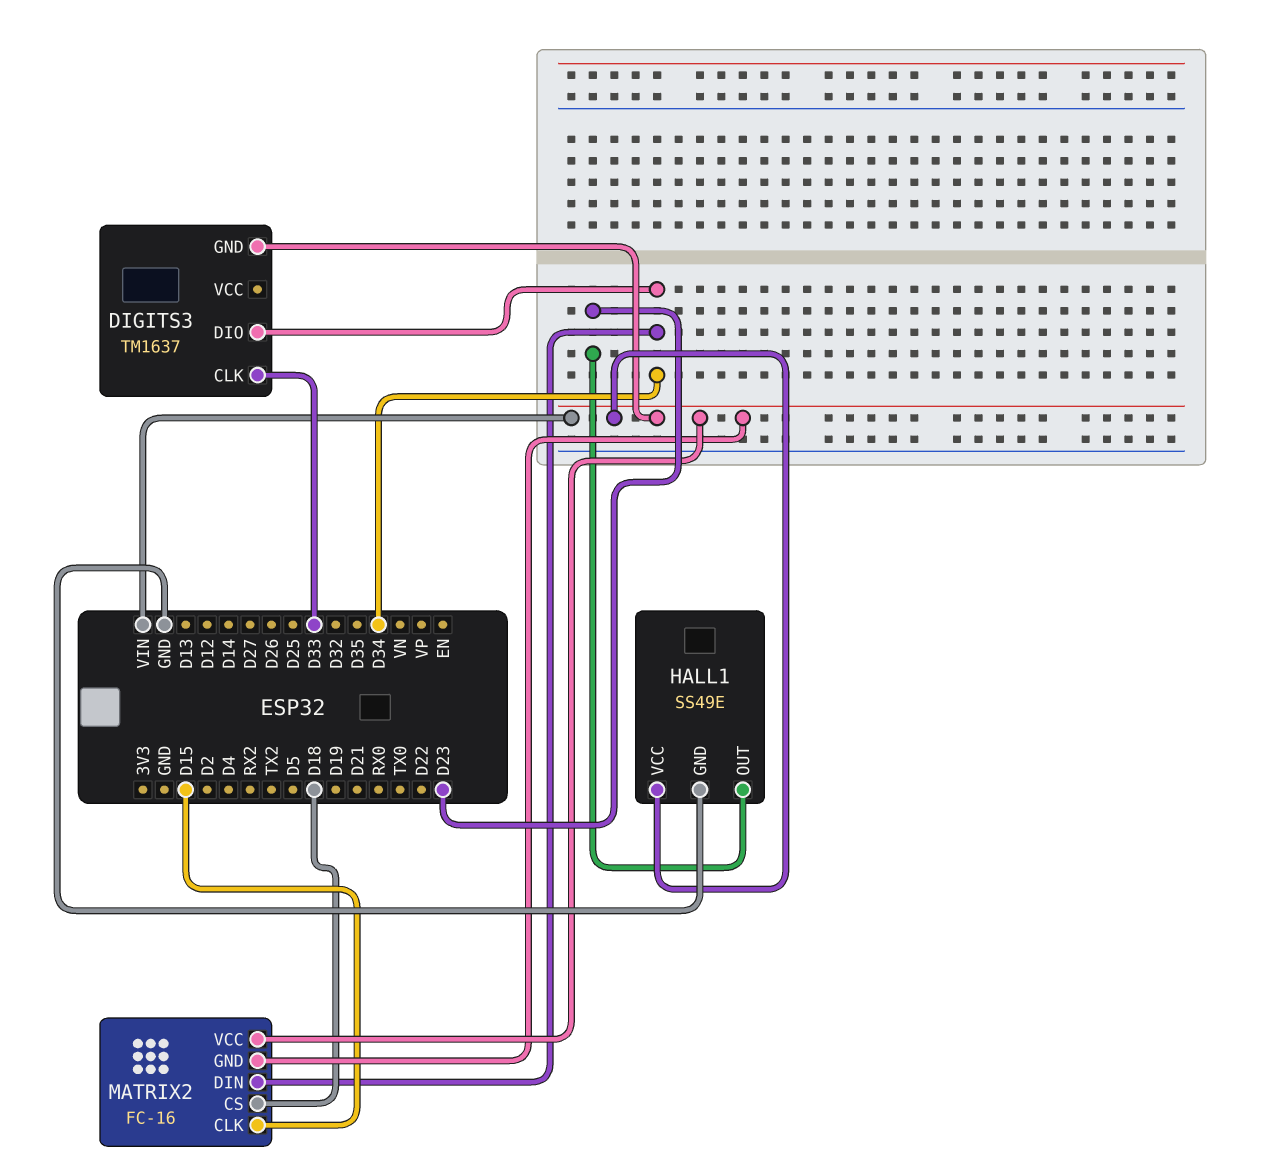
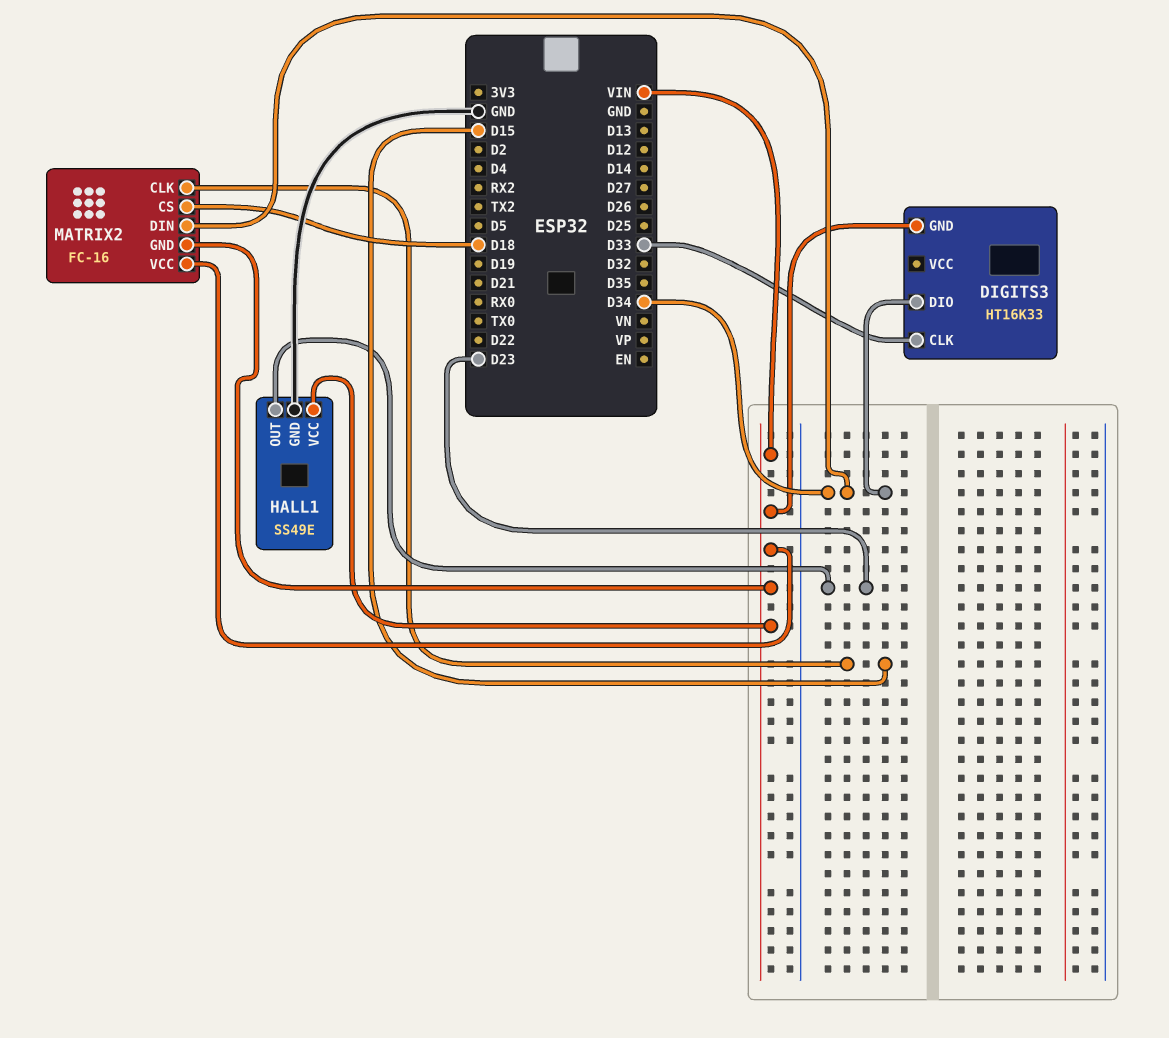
DIGITS3: TM1637 -> HT16K33

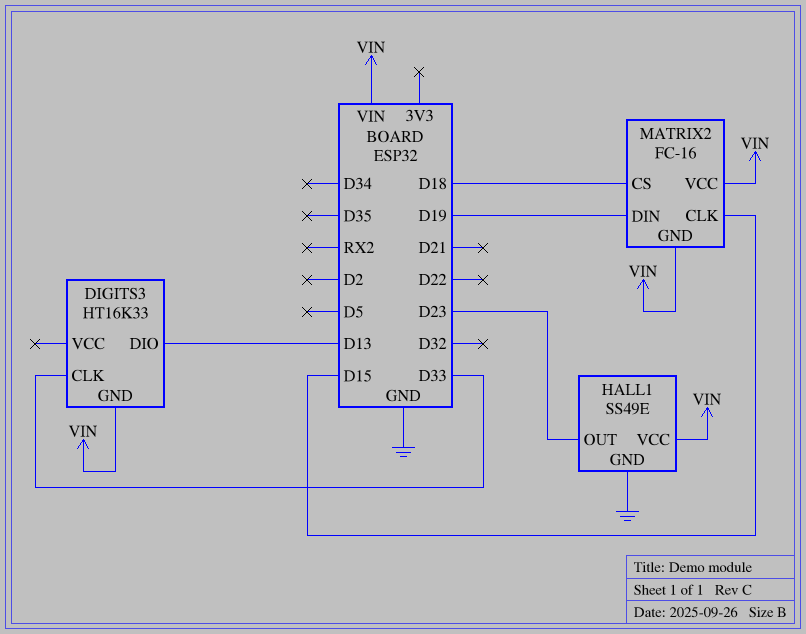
DIGITS3 pin DIO: D34 -> D13
MATRIX2 pin DIN: D34 -> D19

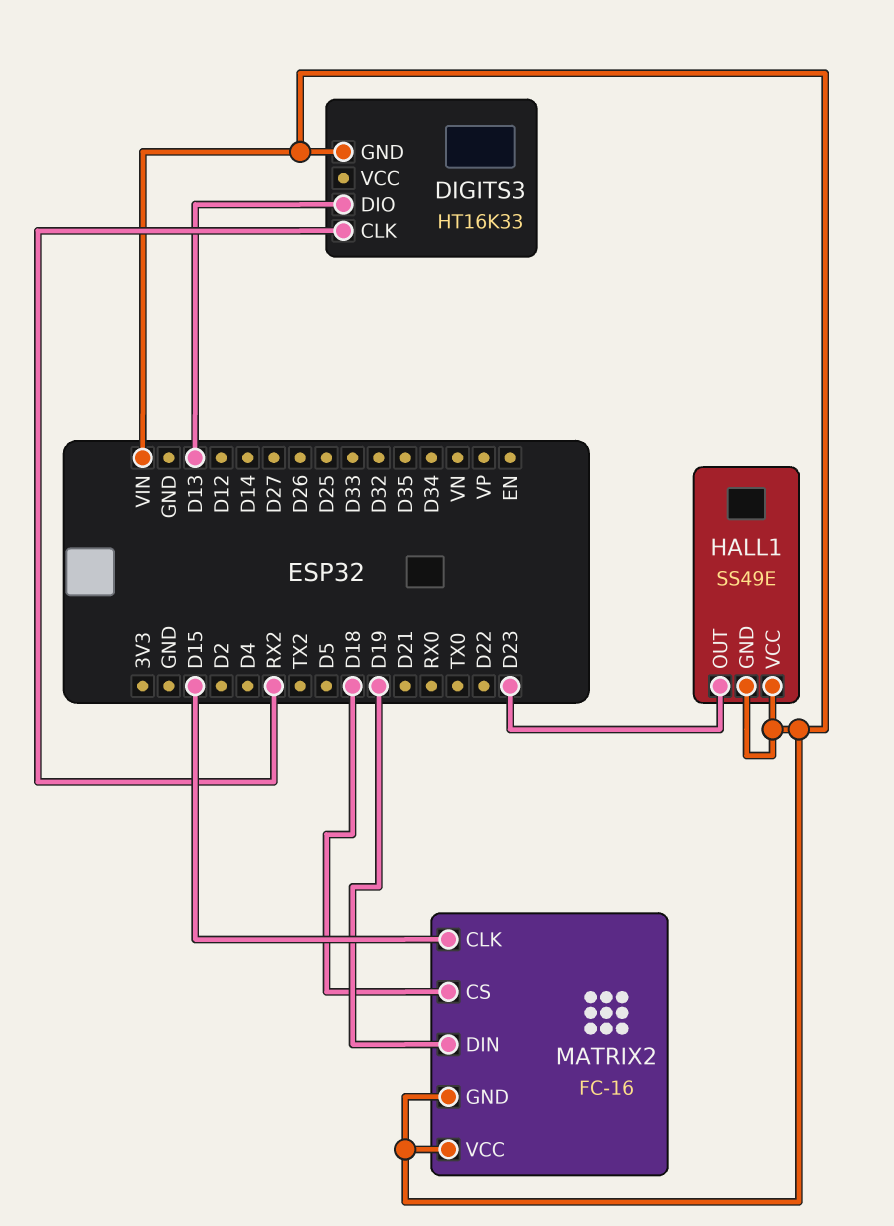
DIGITS3 pin CLK: D33 -> RX2
HALL1 pin GND: GND -> VIN

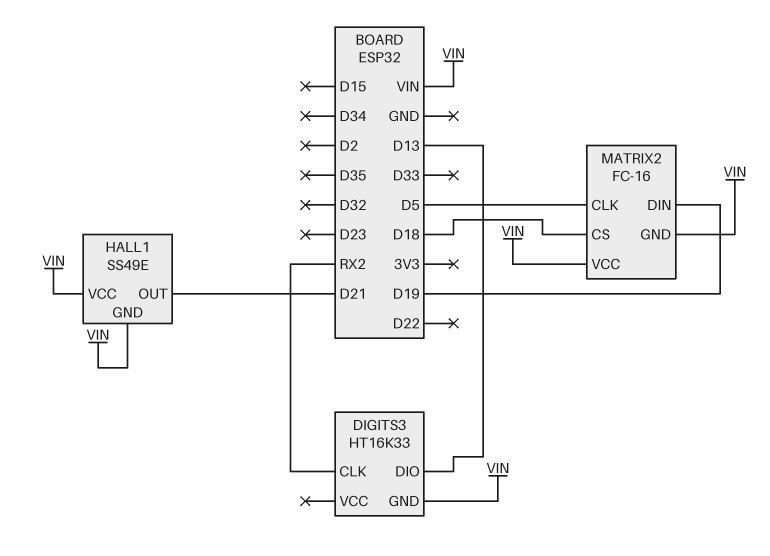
HALL1 pin OUT: D23 -> D21
MATRIX2 pin CLK: D15 -> D5

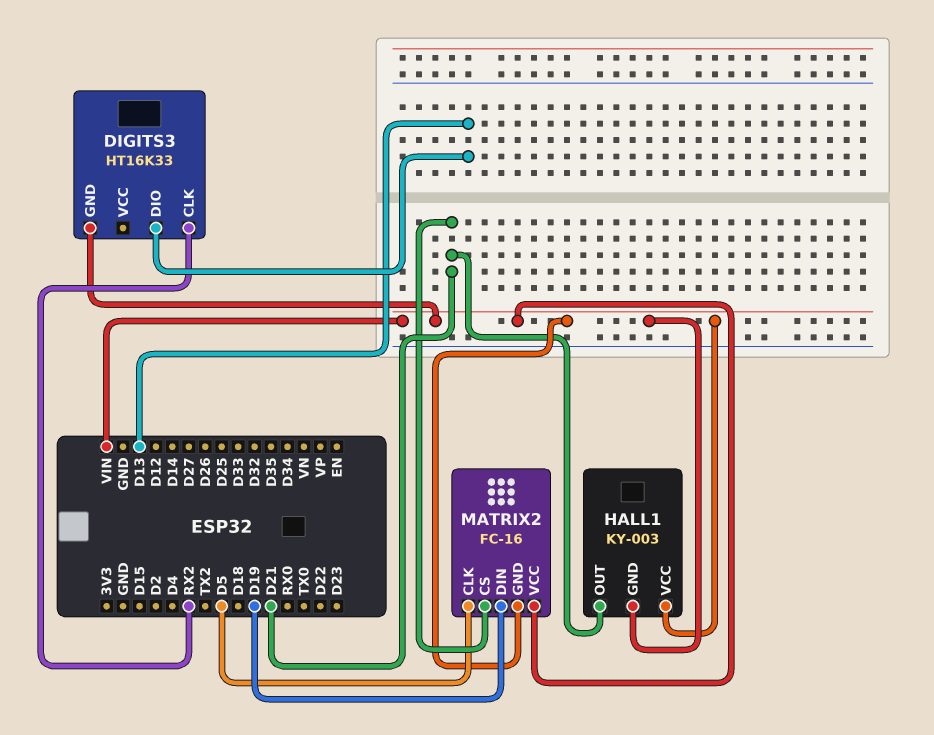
HALL1: SS49E -> KY-003
MATRIX2 pin CS: D18 -> D21

